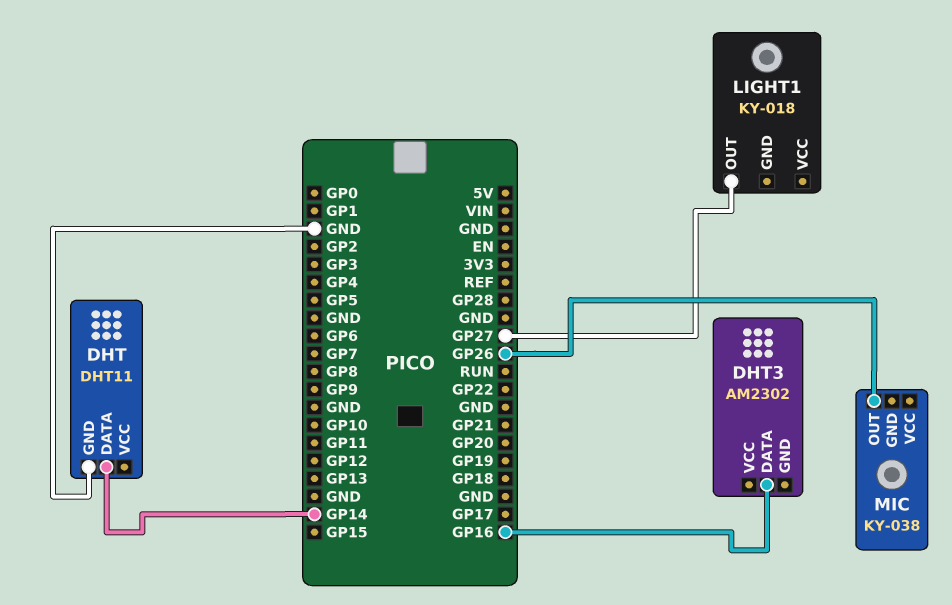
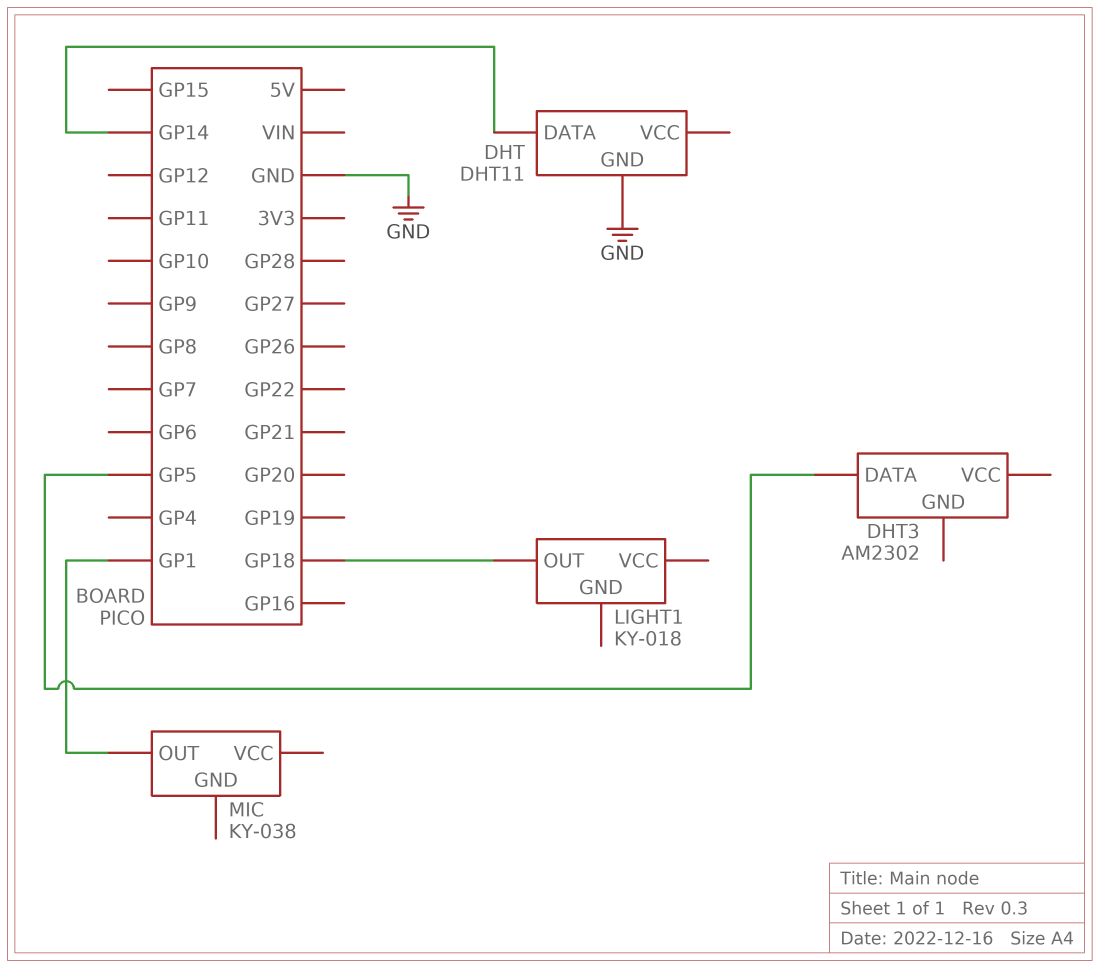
DHT3 pin DATA: GP16 -> GP5
LIGHT1 pin OUT: GP27 -> GP18
MIC pin OUT: GP26 -> GP1

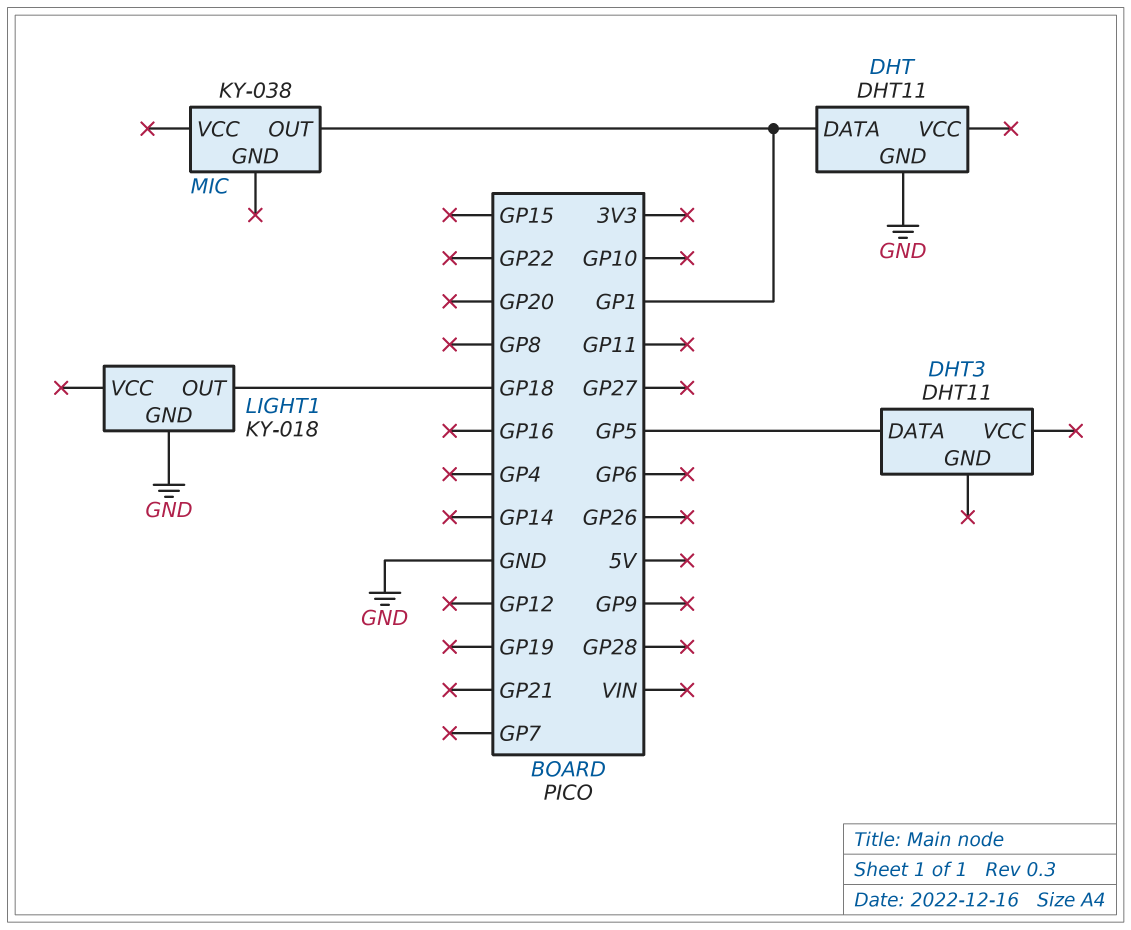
DHT pin DATA: GP14 -> GP1
DHT3: AM2302 -> DHT11
LIGHT1 pin GND: none -> GND

